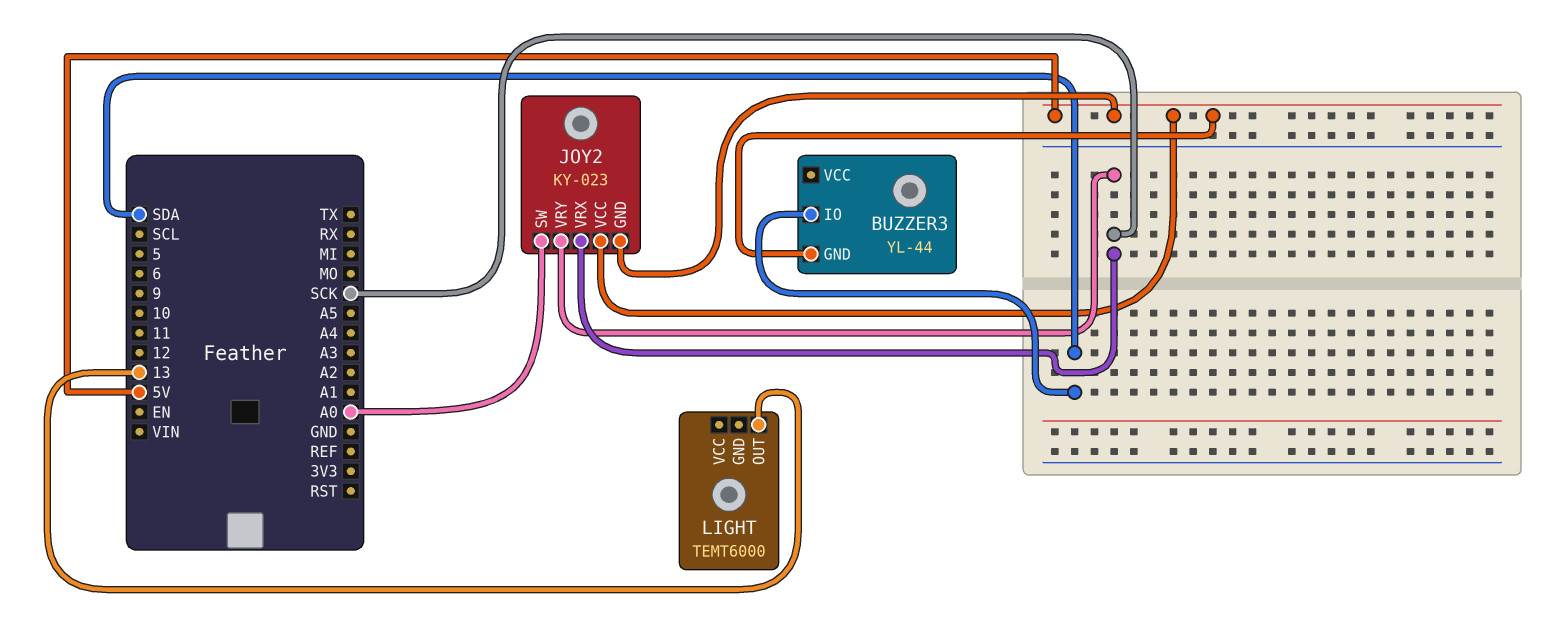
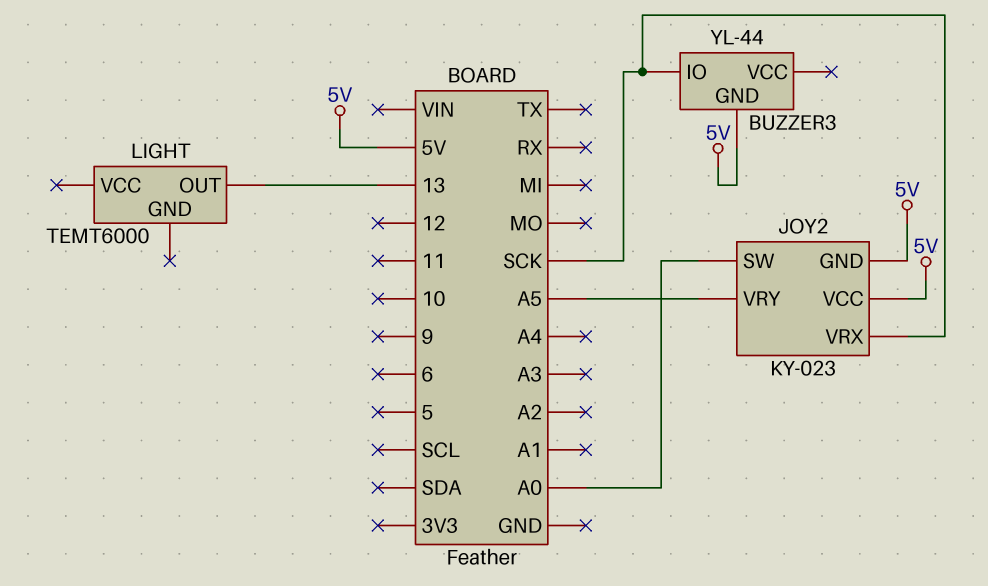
BUZZER3 pin IO: SDA -> SCK
JOY2 pin VRY: SCK -> A5

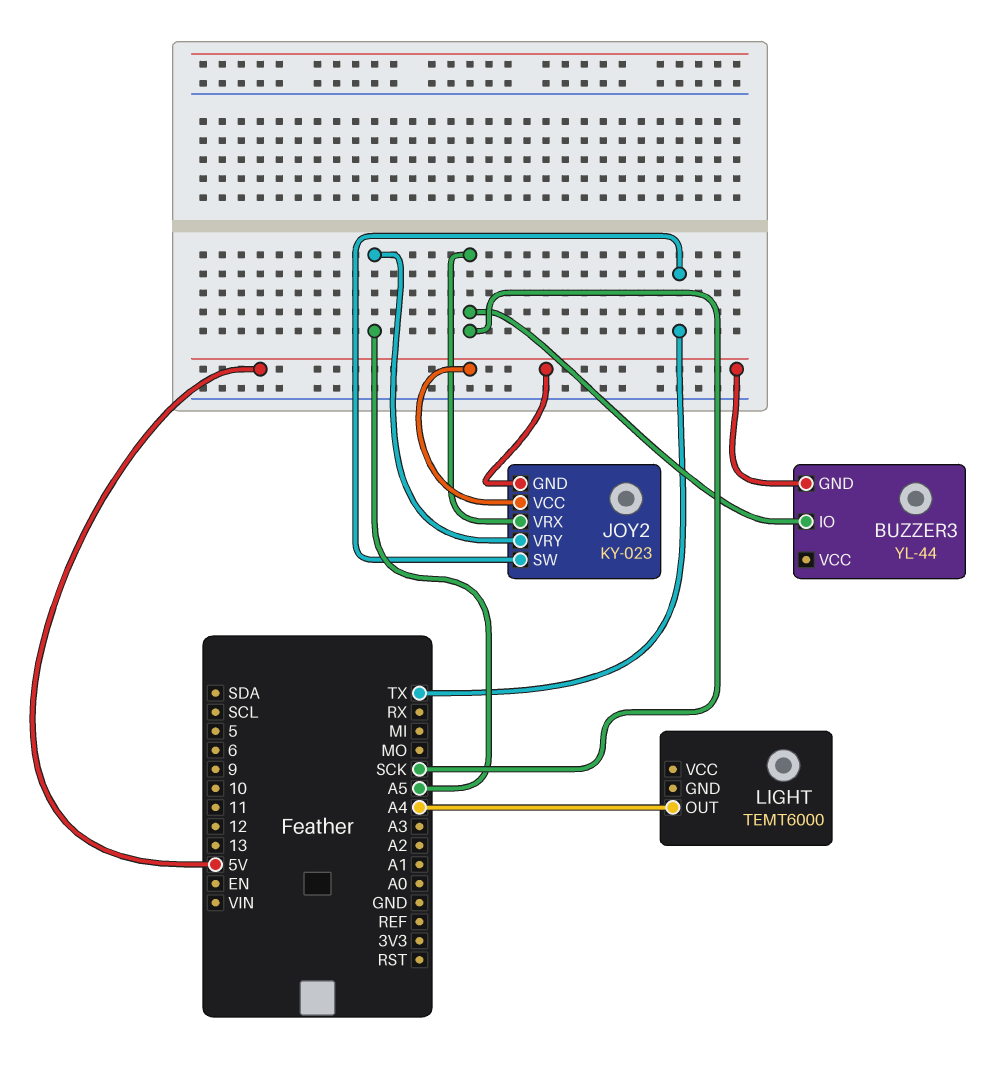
JOY2 pin SW: A0 -> TX
LIGHT pin OUT: 13 -> A4

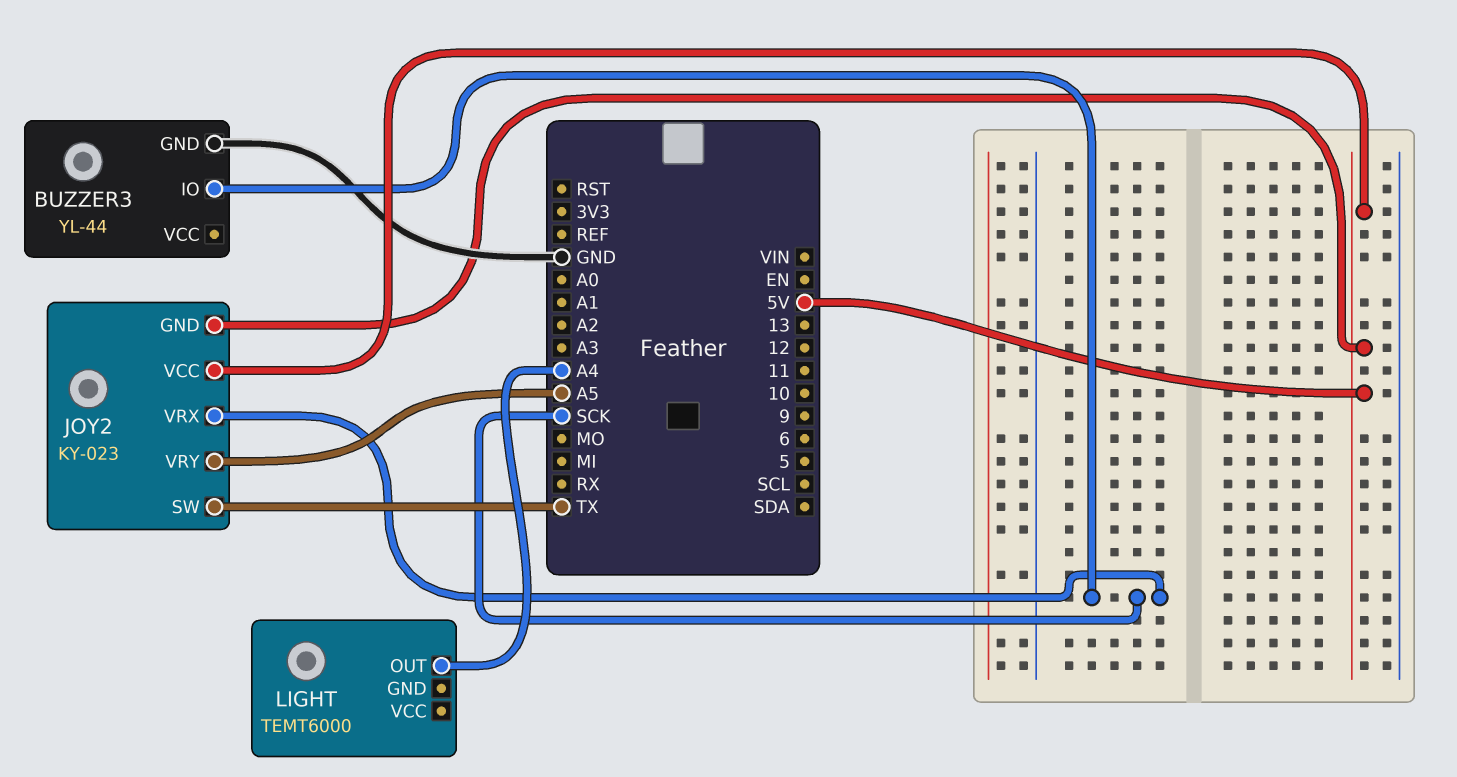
BUZZER3 pin GND: 5V -> GND

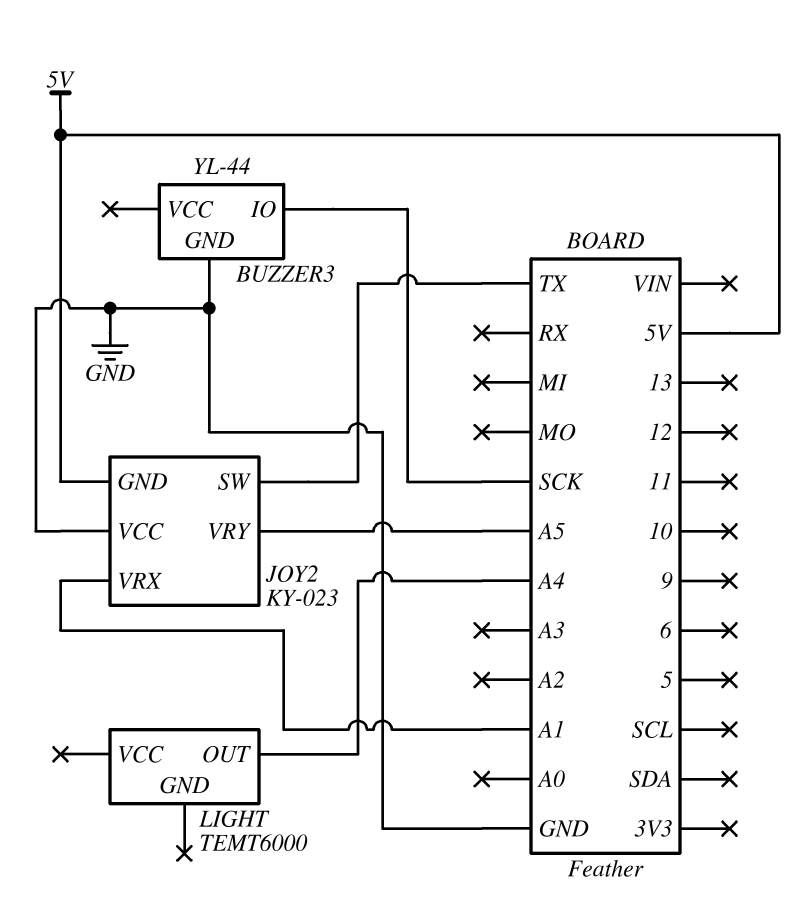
JOY2 pin VCC: 5V -> GND
JOY2 pin VRX: SCK -> A1

